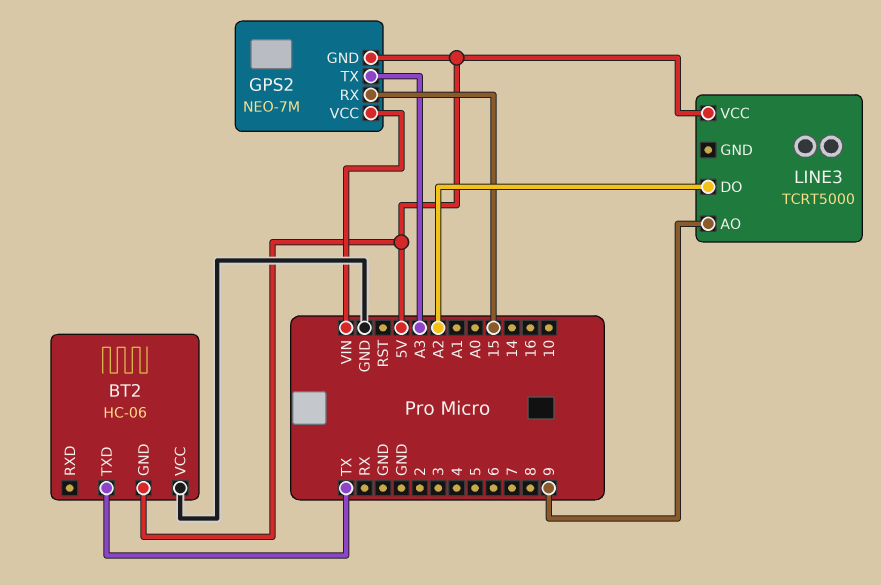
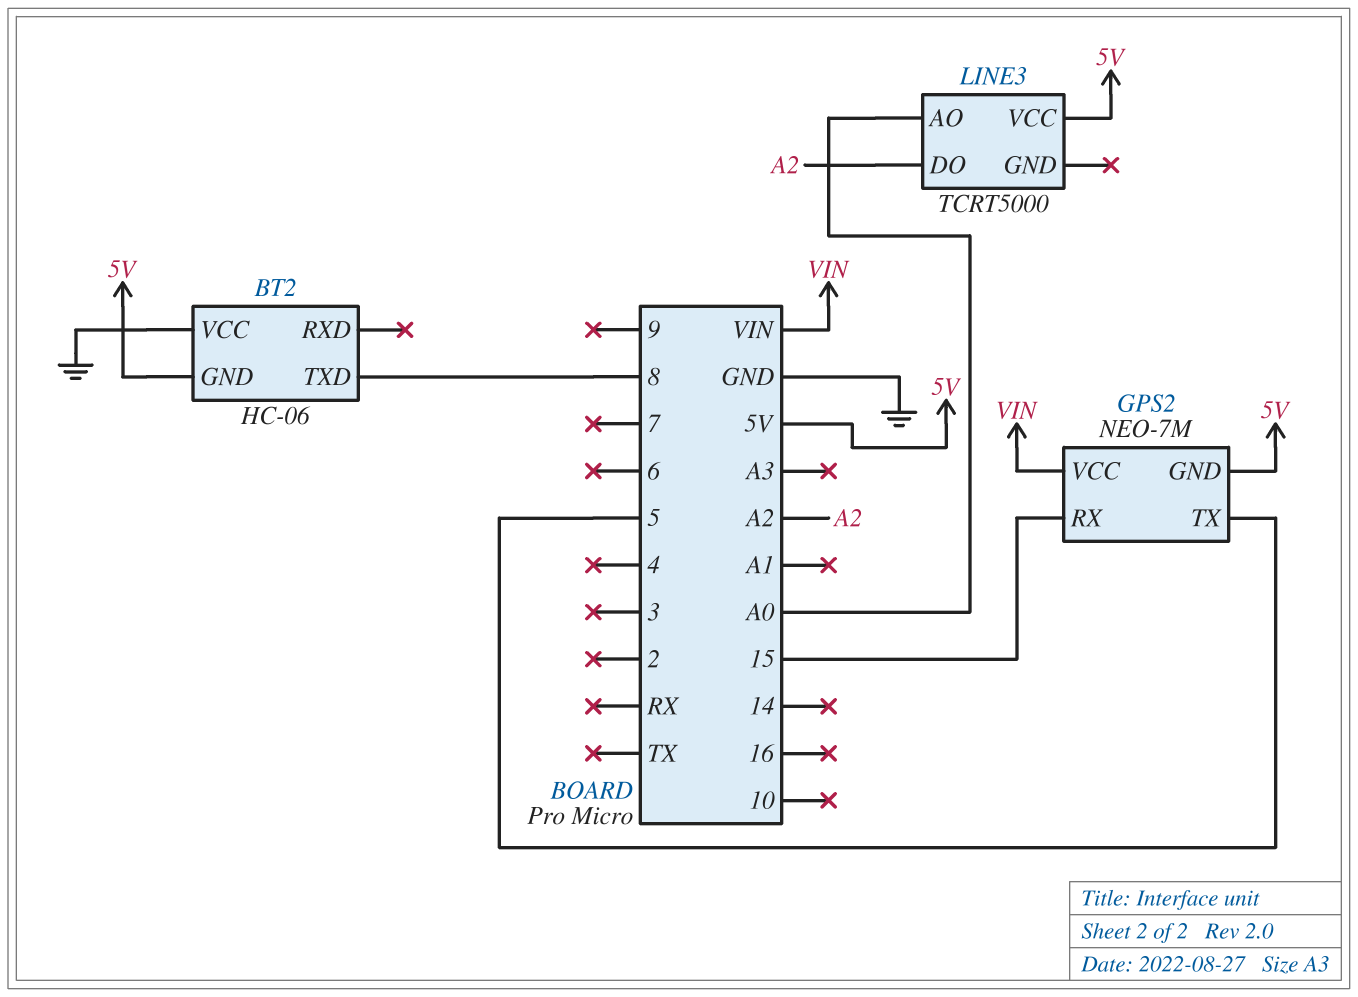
BT2 pin TXD: TX -> 8
GPS2 pin TX: A3 -> 5
LINE3 pin AO: 9 -> A0

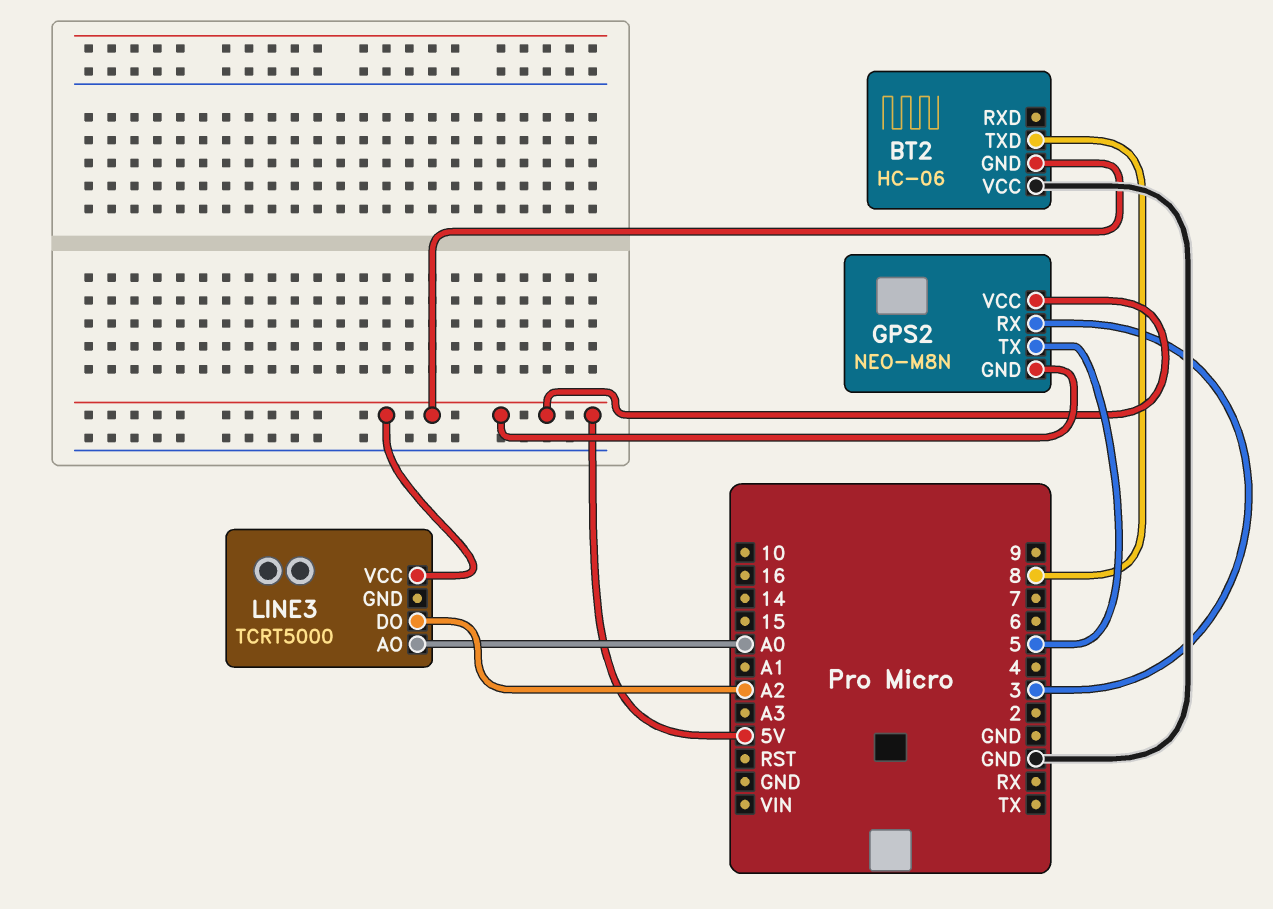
GPS2: NEO-7M -> NEO-M8N
GPS2 pin RX: 15 -> 3
GPS2 pin VCC: VIN -> 5V

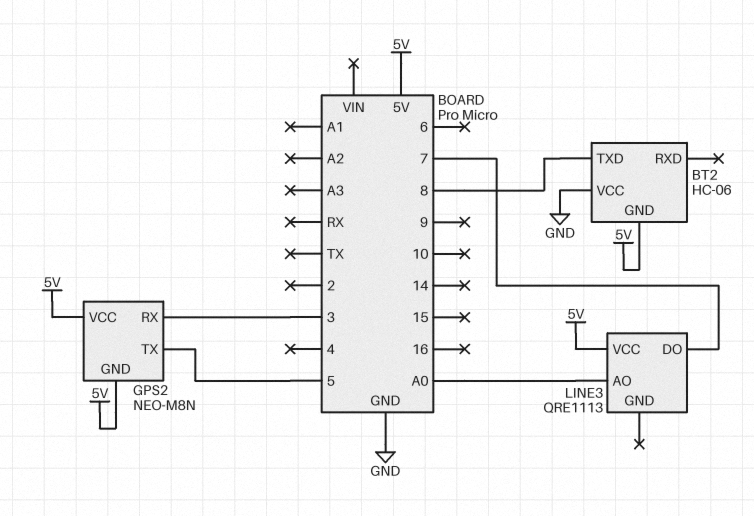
LINE3: TCRT5000 -> QRE1113
LINE3 pin DO: A2 -> 7

